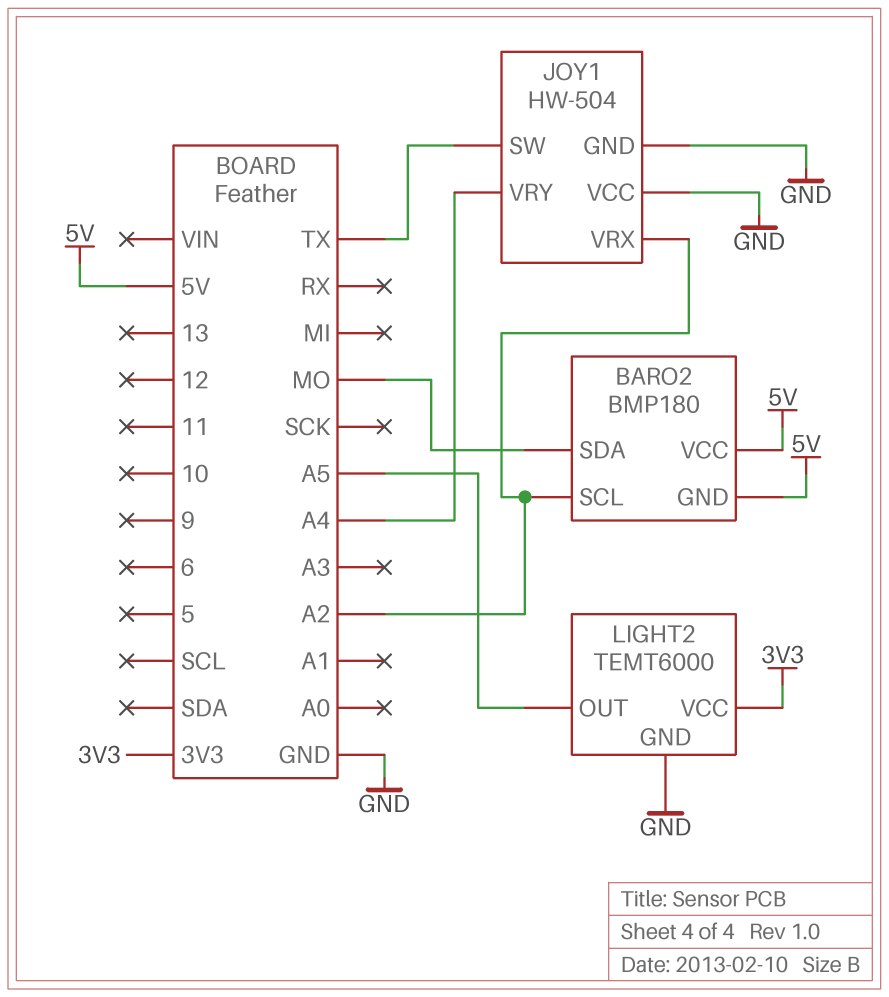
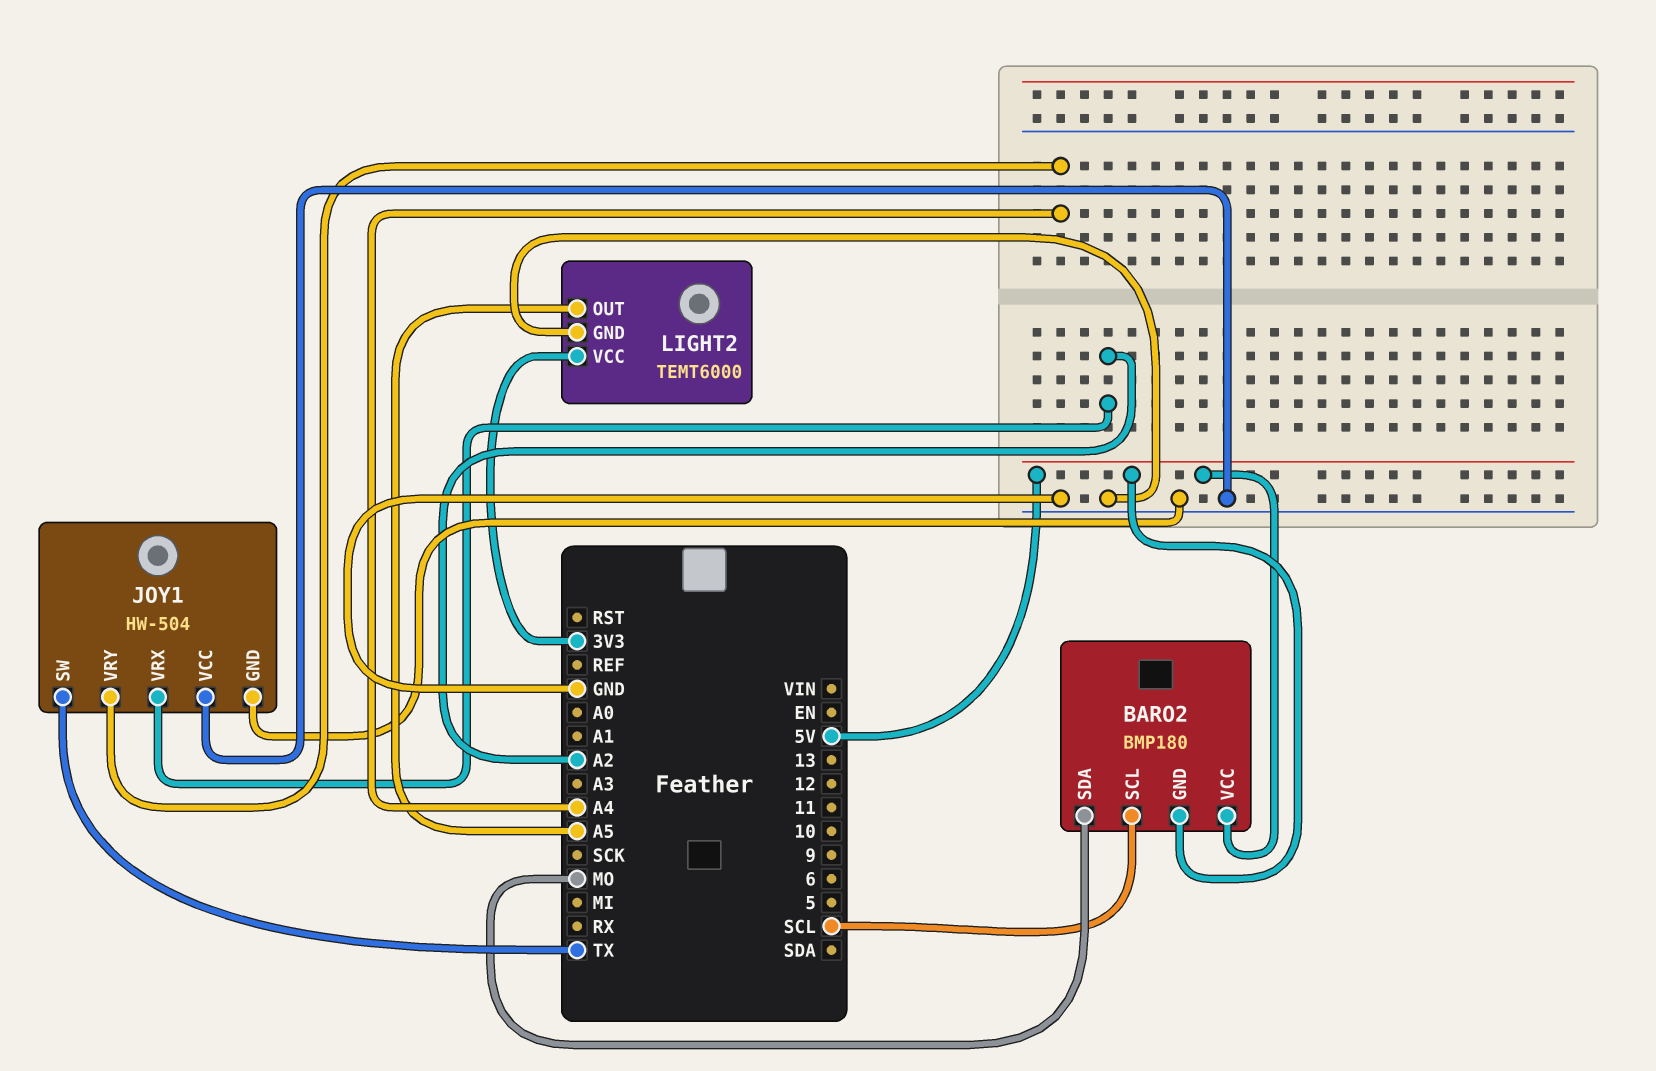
BARO2 pin SCL: A2 -> SCL

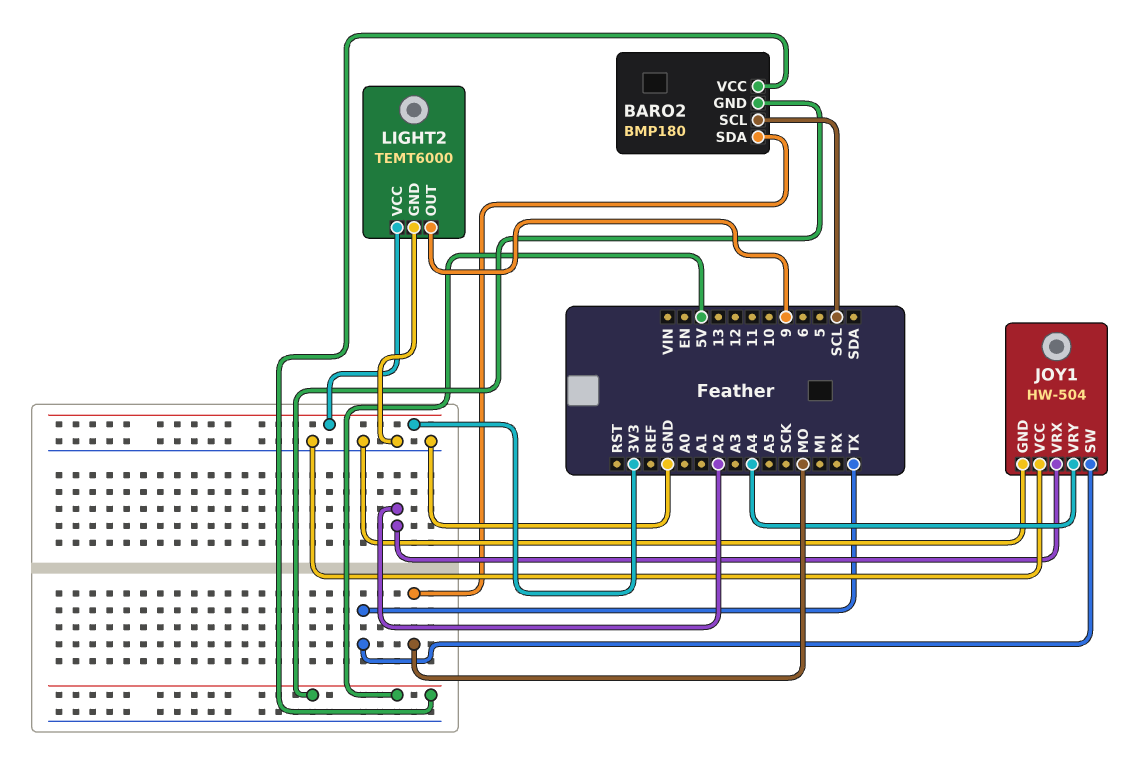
LIGHT2 pin OUT: A5 -> 9

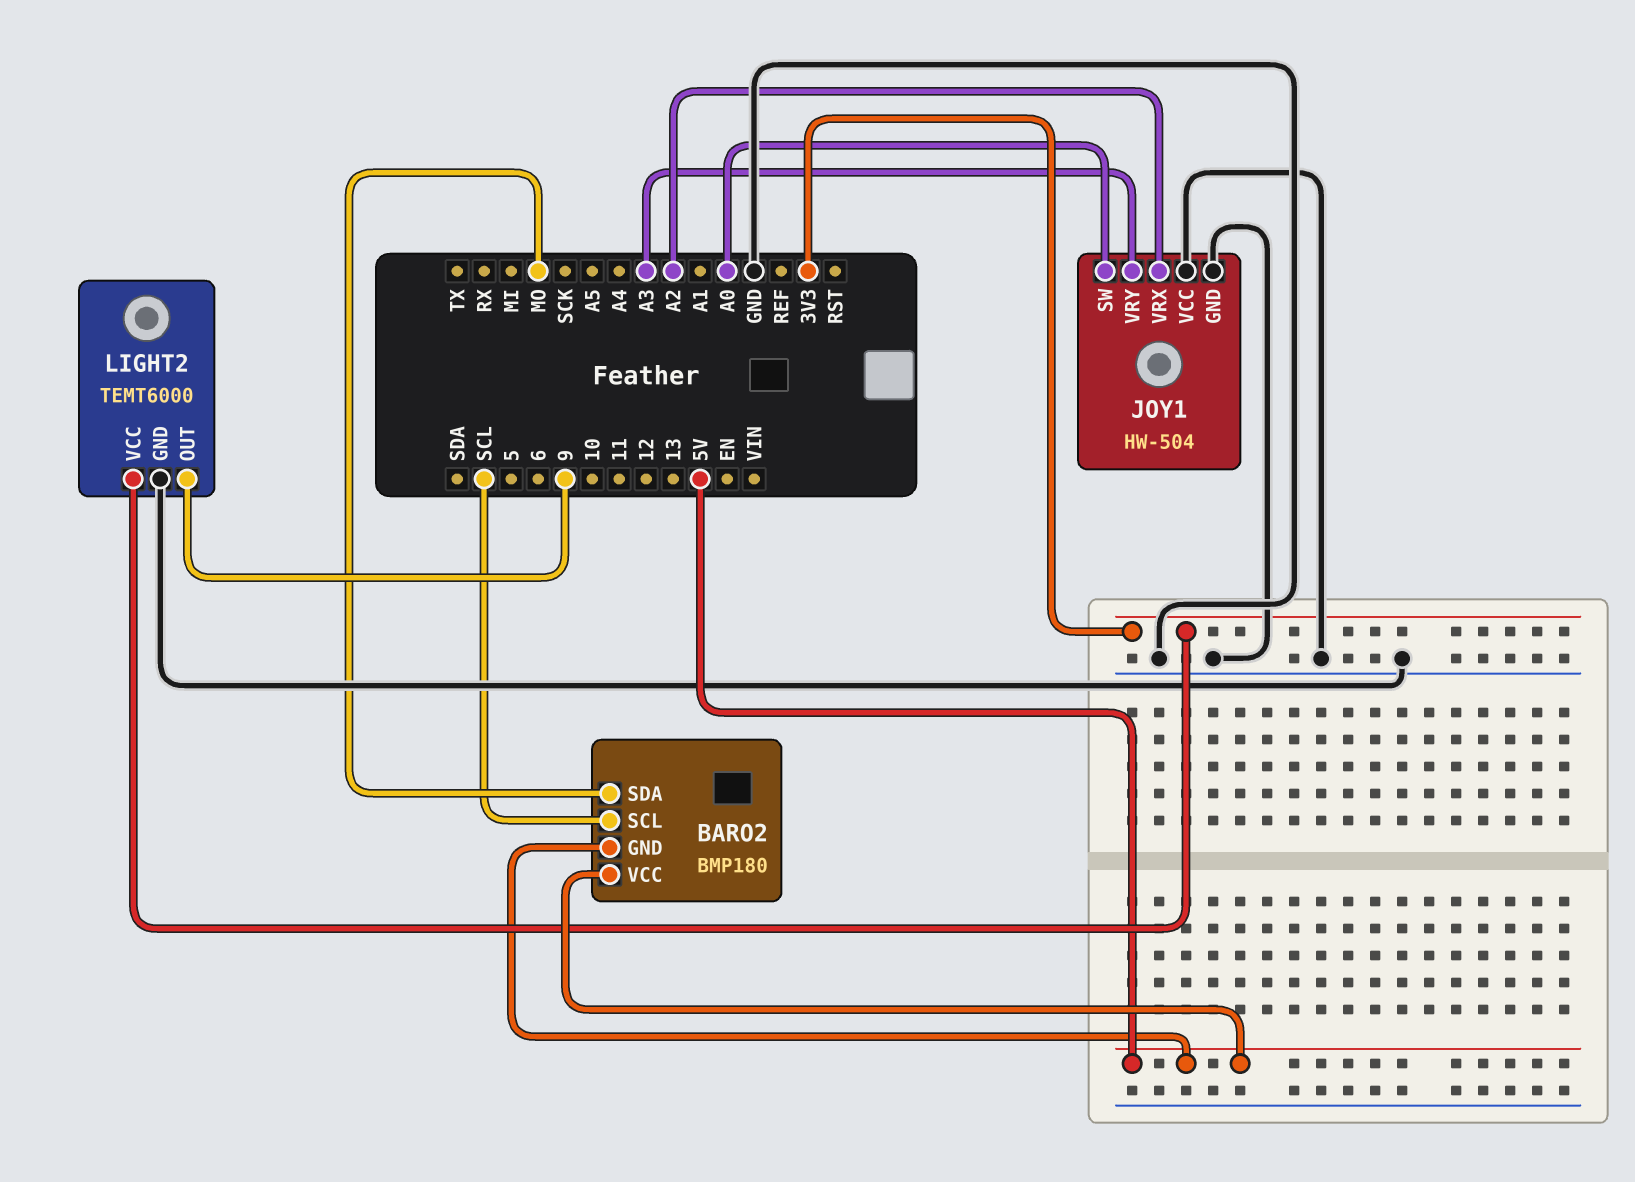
JOY1 pin SW: TX -> A0
JOY1 pin VRY: A4 -> A3

